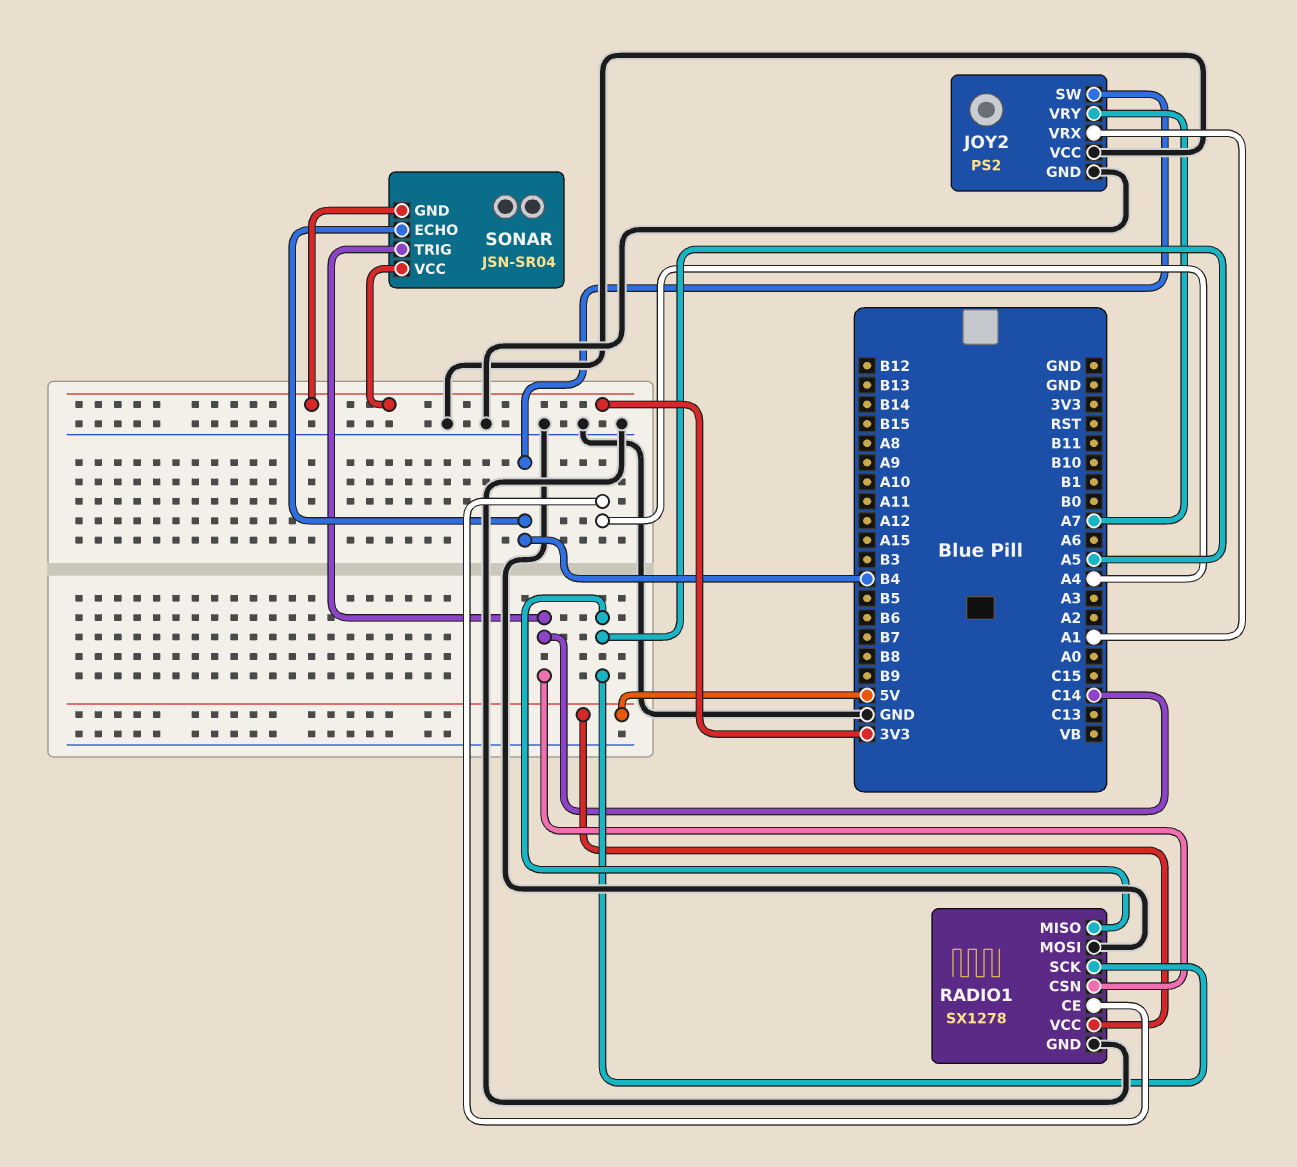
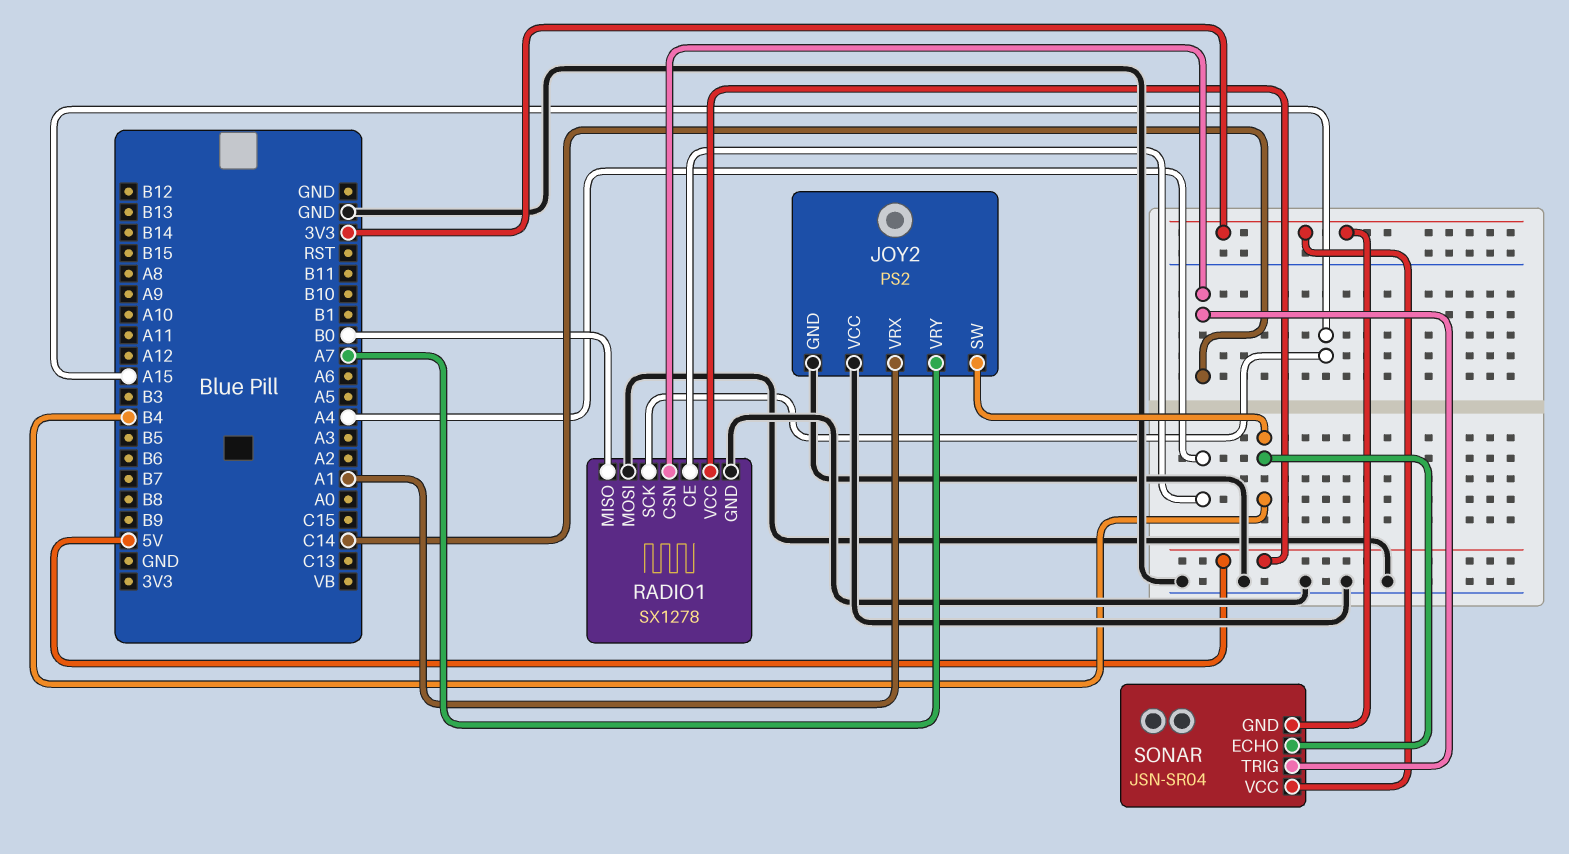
RADIO1 pin MISO: A5 -> B0
RADIO1 pin SCK: A5 -> A15

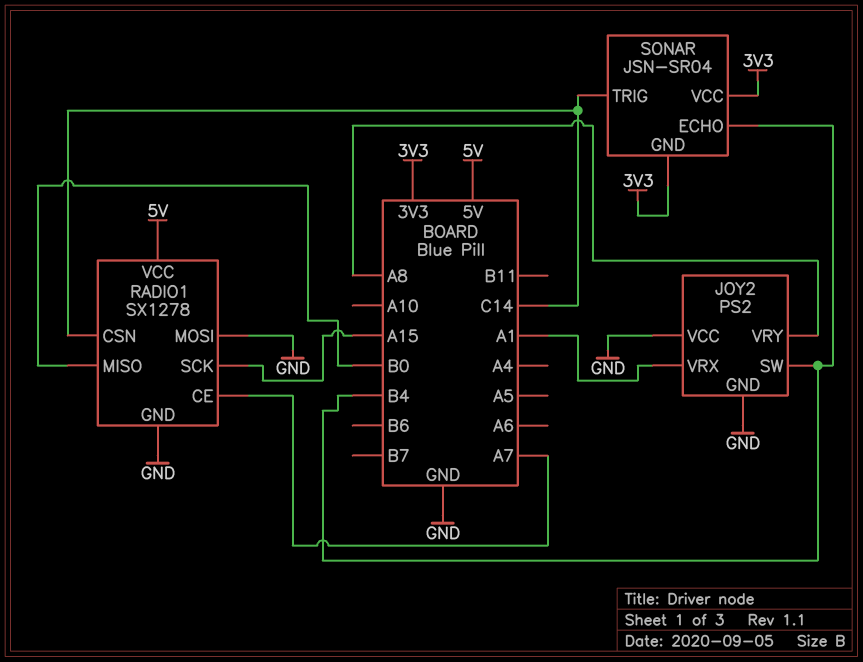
JOY2 pin VRY: A7 -> A8
RADIO1 pin CE: A4 -> A7

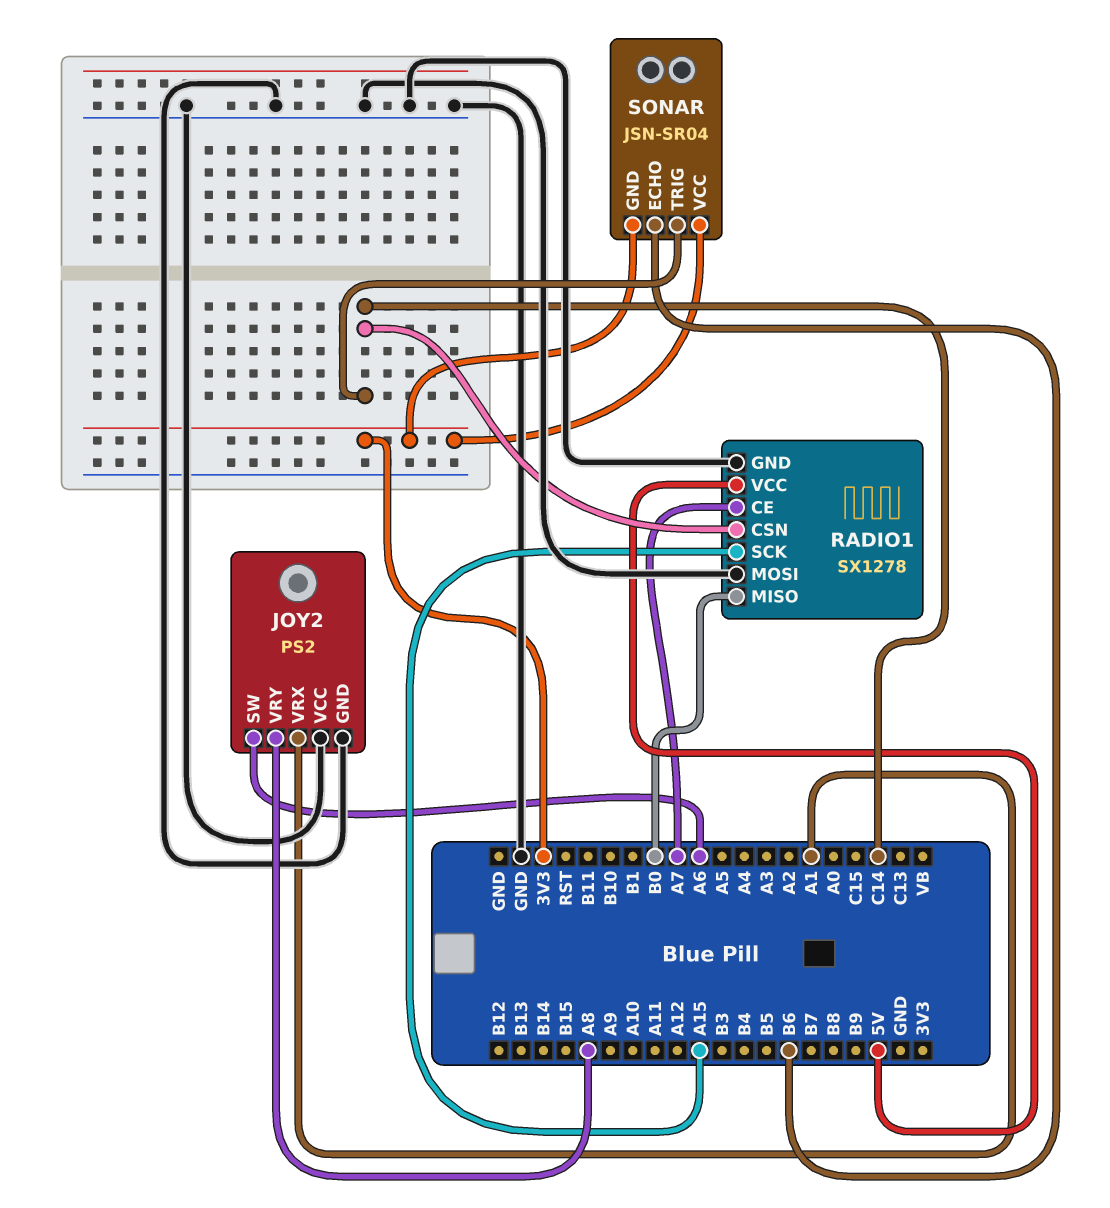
JOY2 pin SW: B4 -> A6
SONAR pin ECHO: B4 -> B6

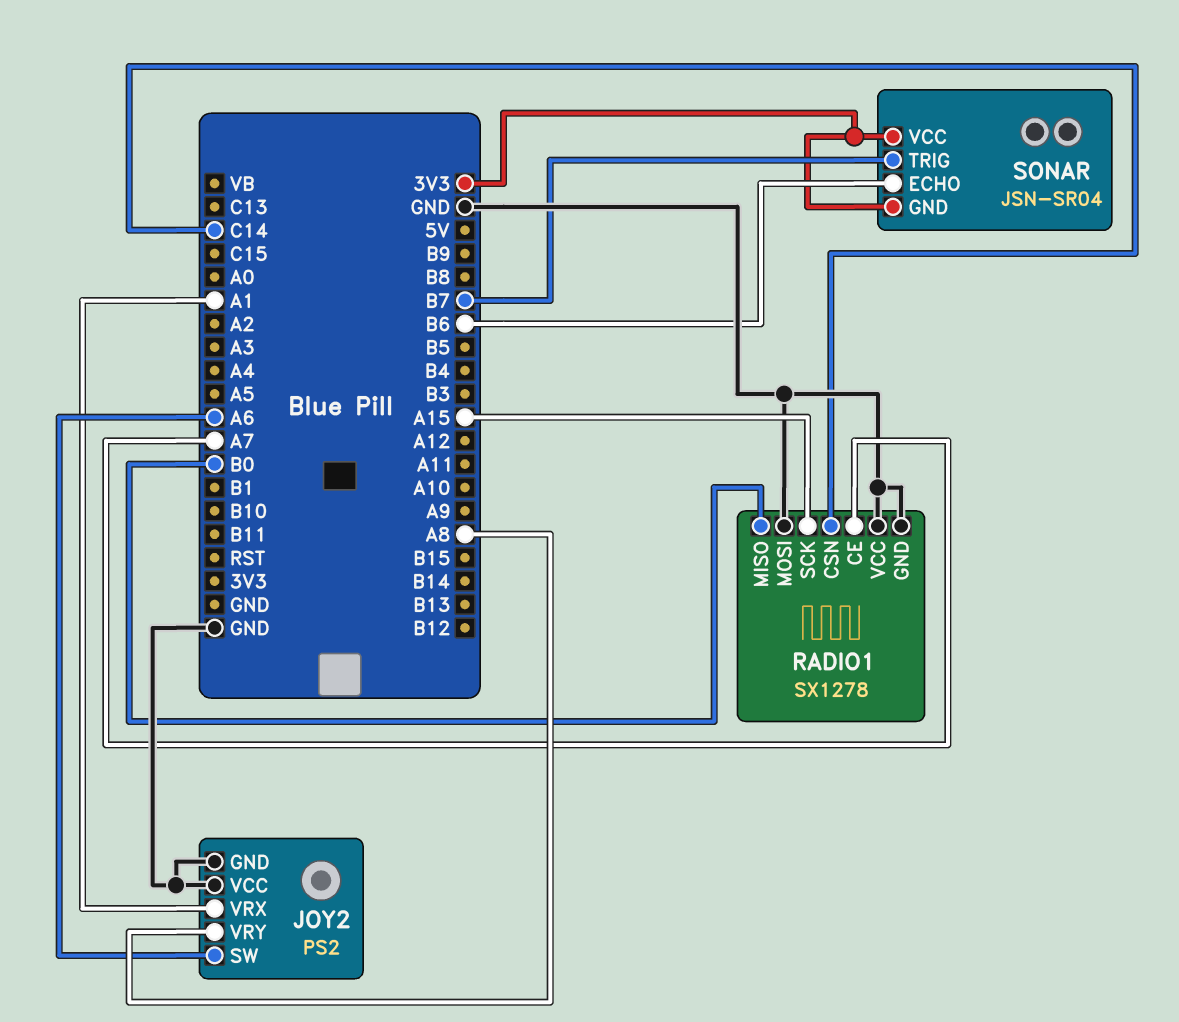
RADIO1 pin VCC: 5V -> GND
SONAR pin TRIG: C14 -> B7

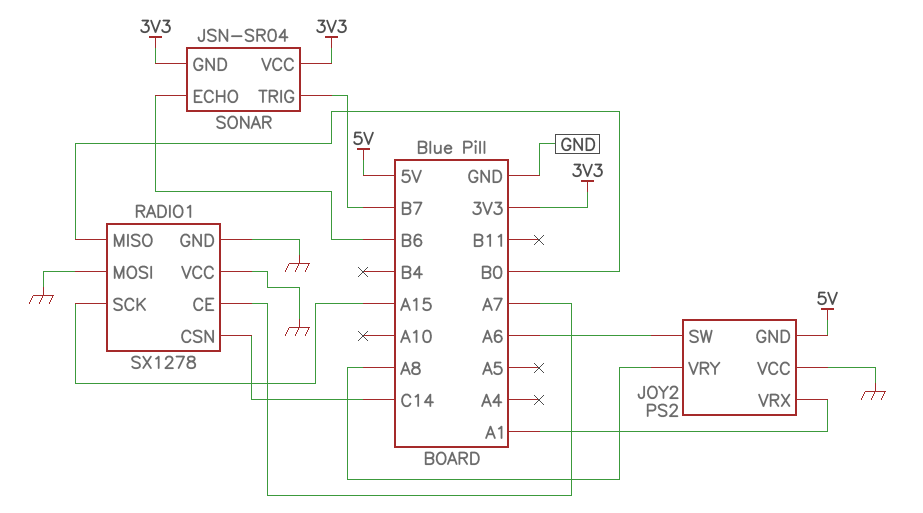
JOY2 pin GND: GND -> 5V

